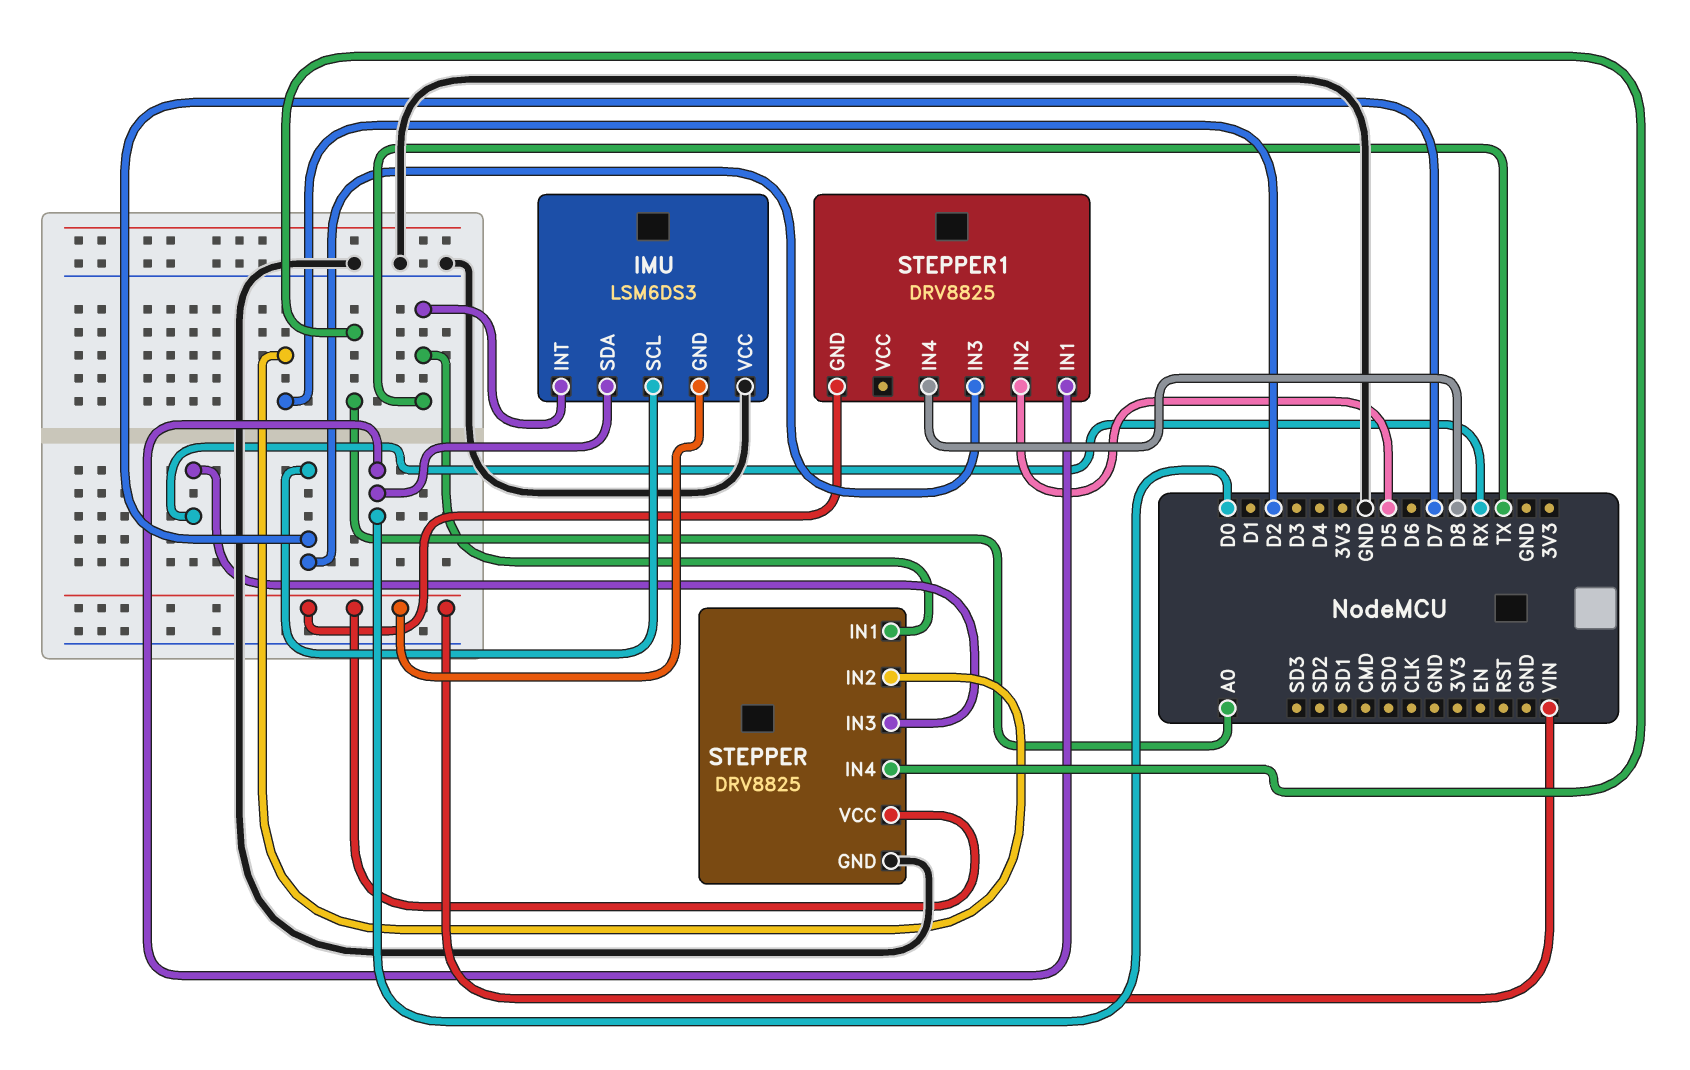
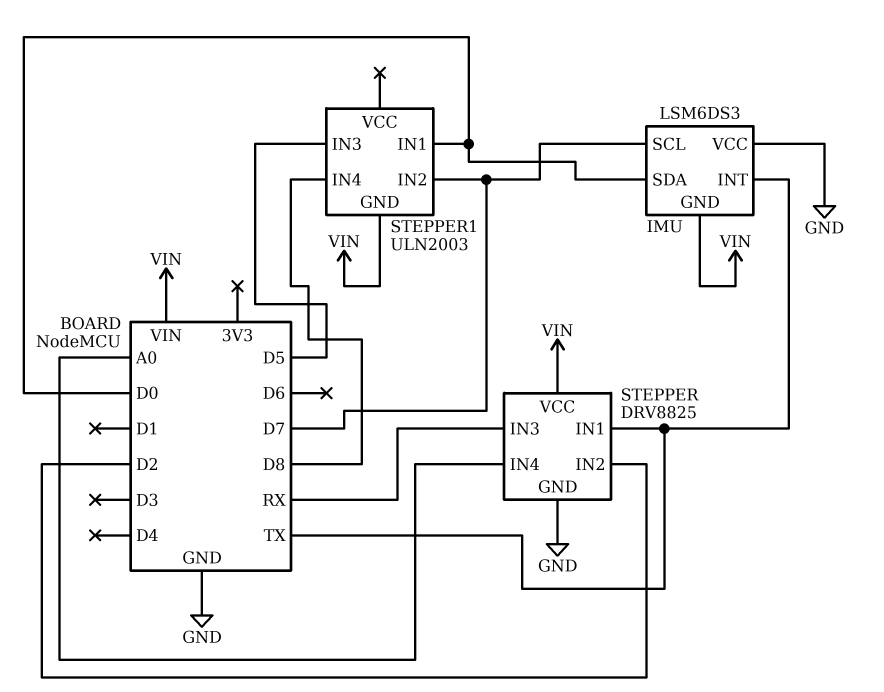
STEPPER1: DRV8825 -> ULN2003
STEPPER1 pin IN2: D5 -> D7
STEPPER1 pin IN3: D7 -> D5

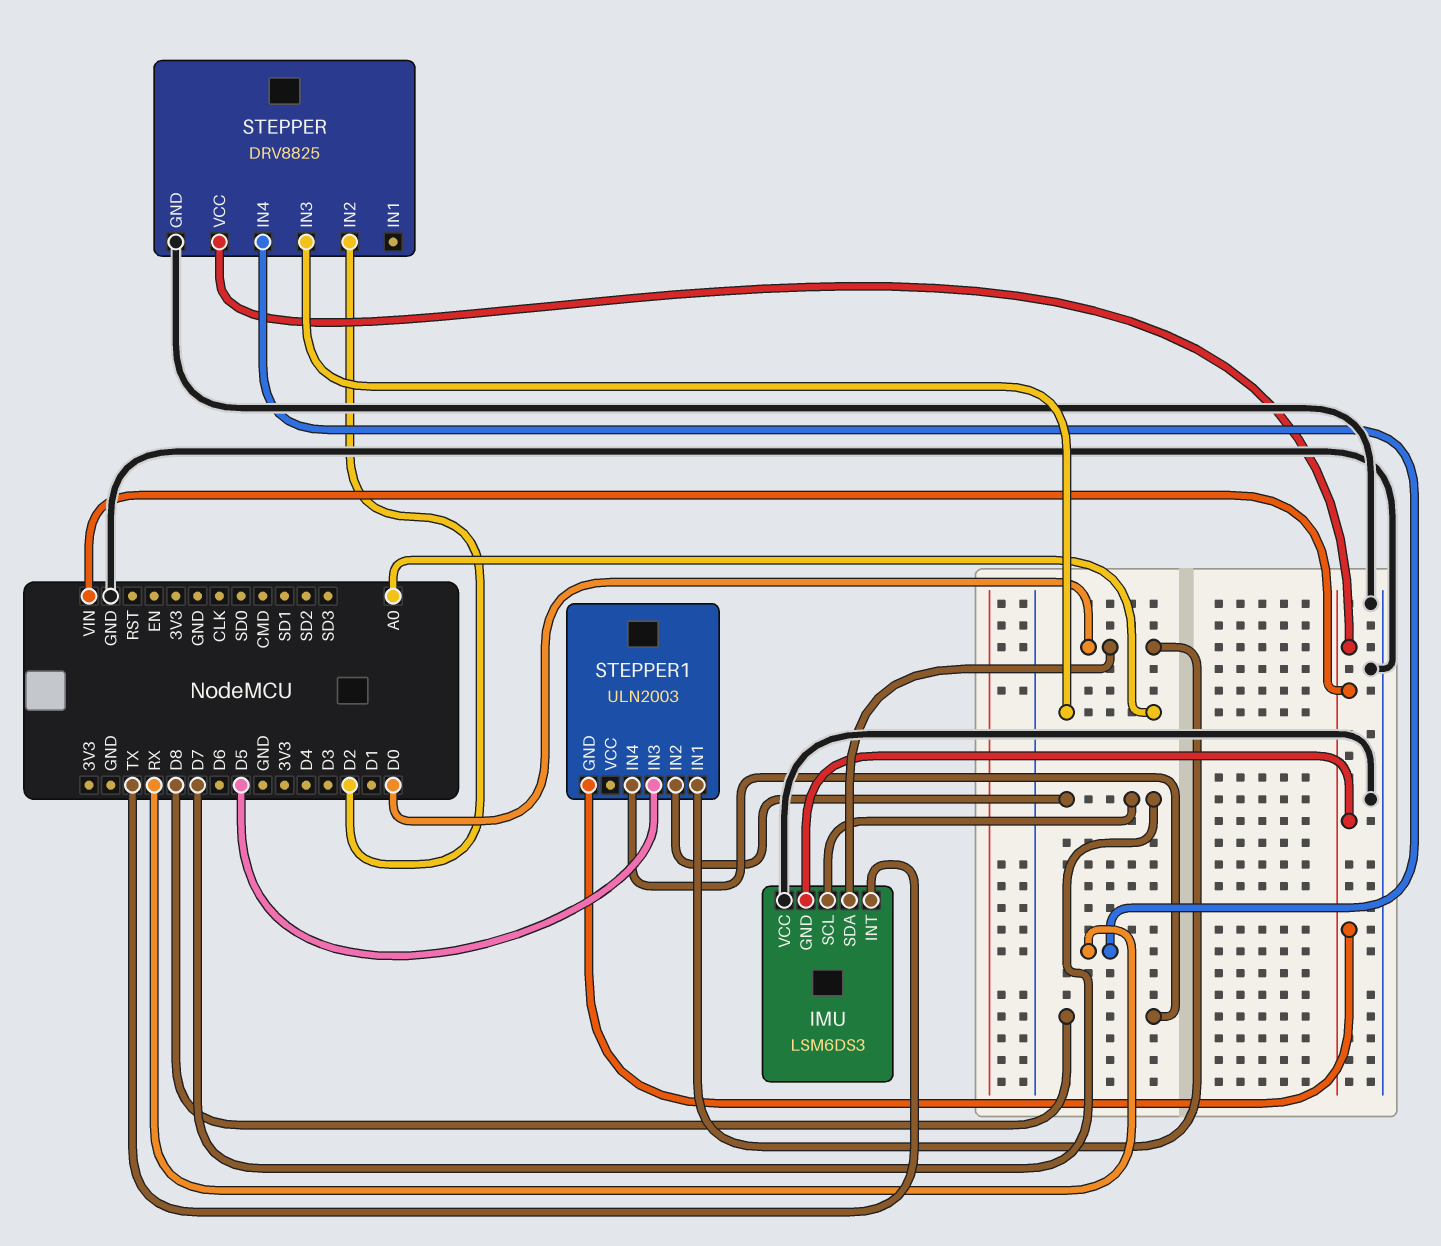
STEPPER pin IN1: TX -> none
STEPPER pin IN3: RX -> A0
STEPPER pin IN4: A0 -> RX

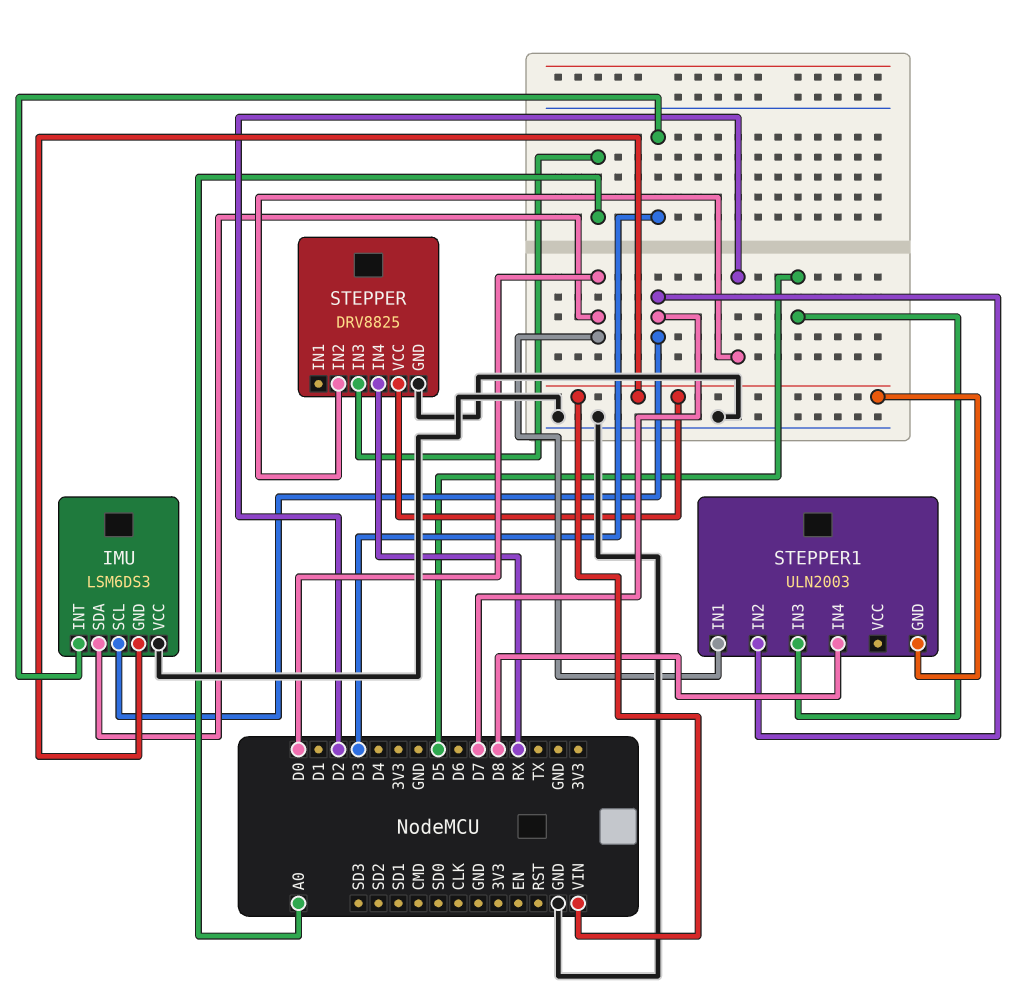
IMU pin INT: TX -> D3

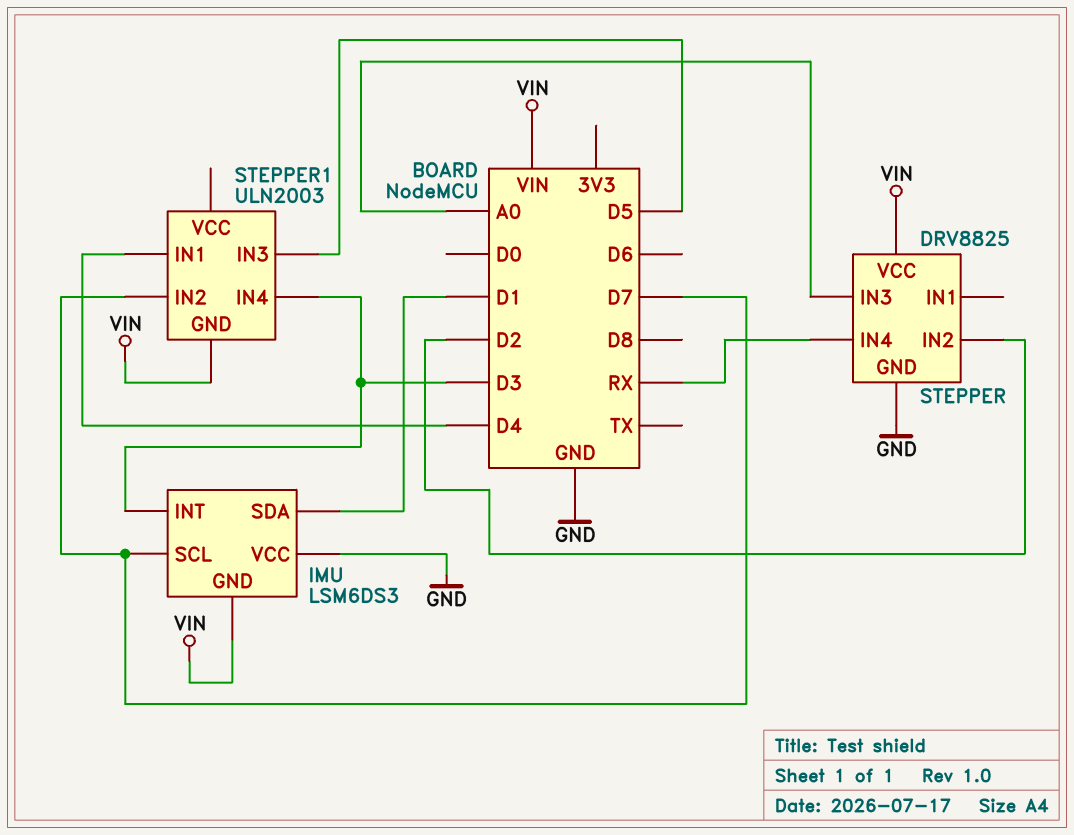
IMU pin SDA: D0 -> D1
STEPPER1 pin IN1: D0 -> D4
STEPPER1 pin IN4: D8 -> D3

